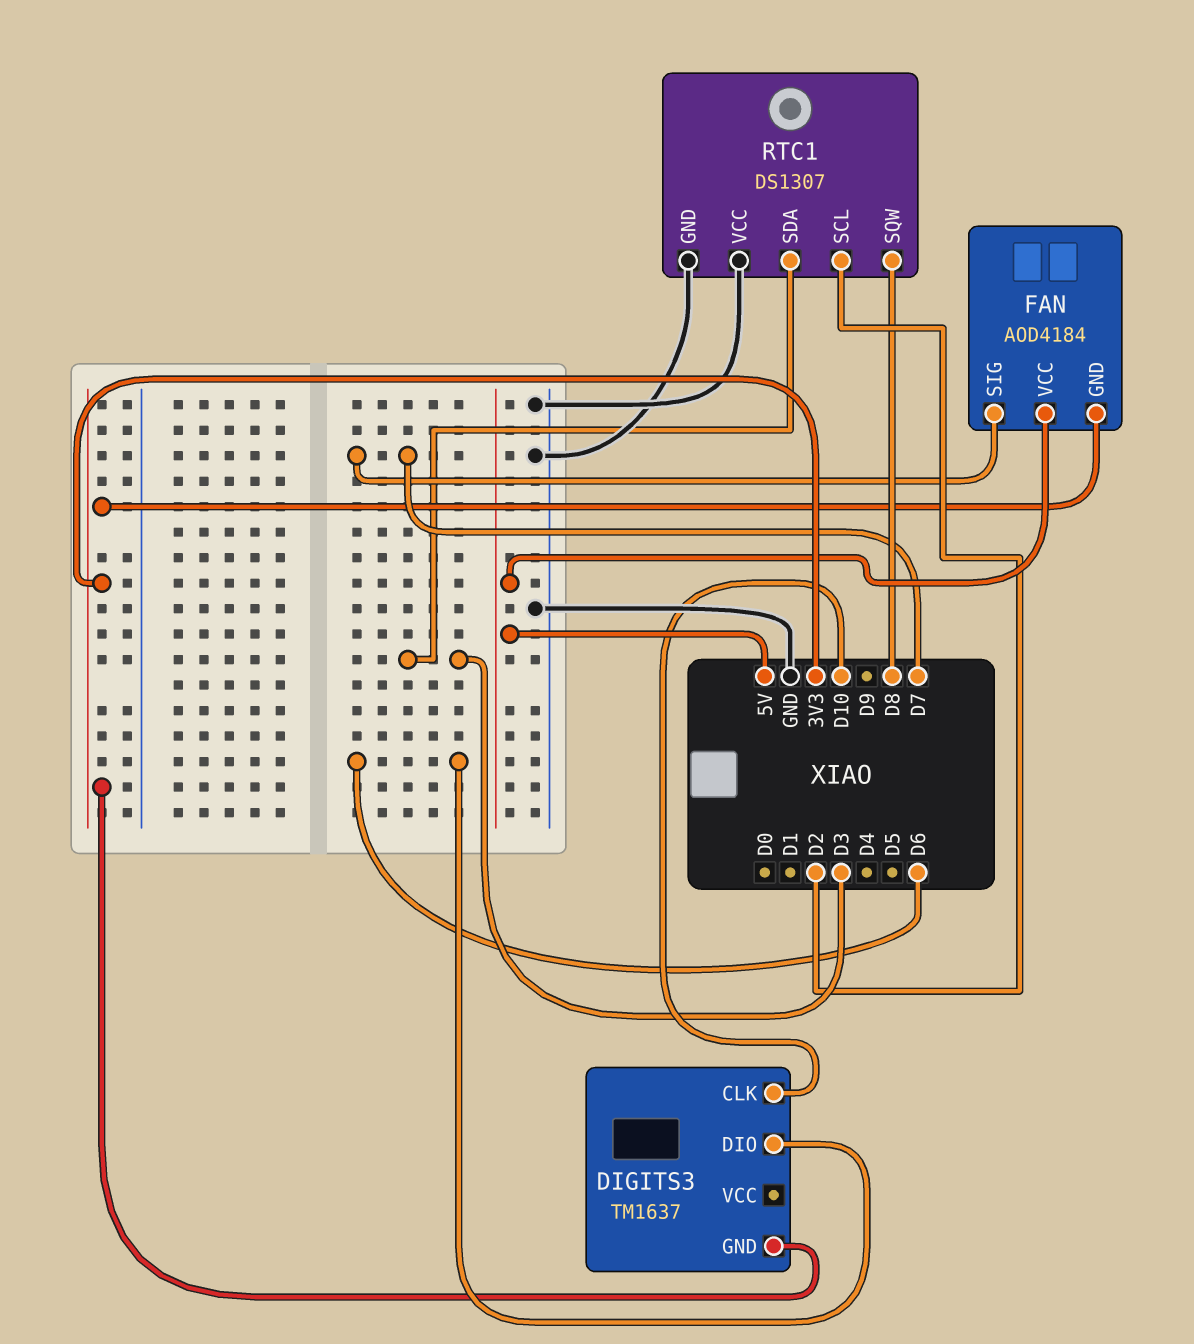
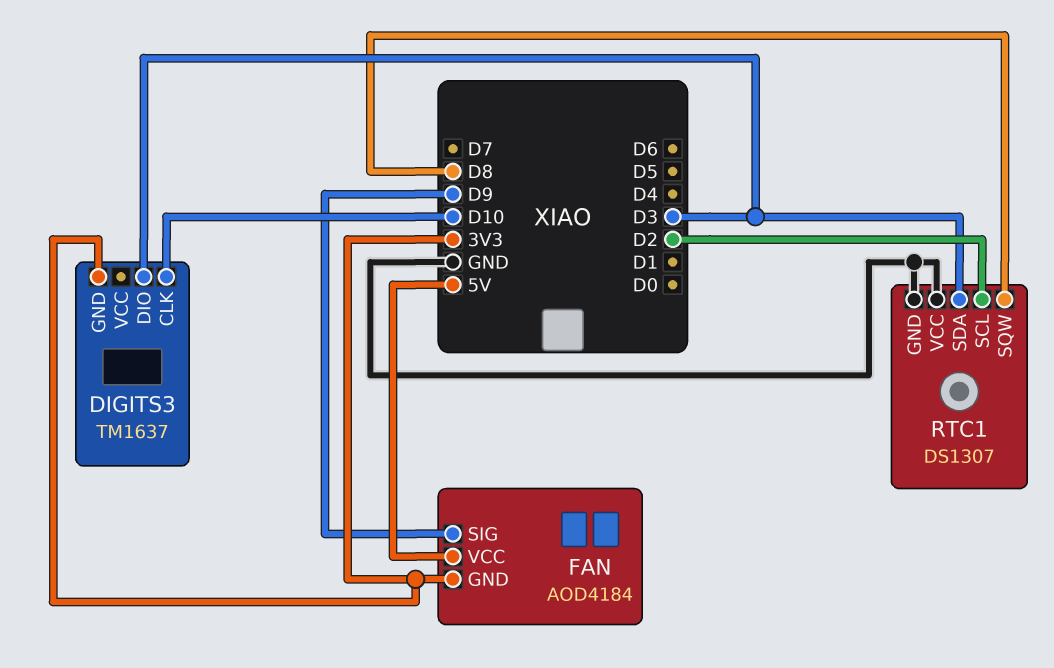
DIGITS3 pin DIO: D6 -> D3
FAN pin SIG: D7 -> D9

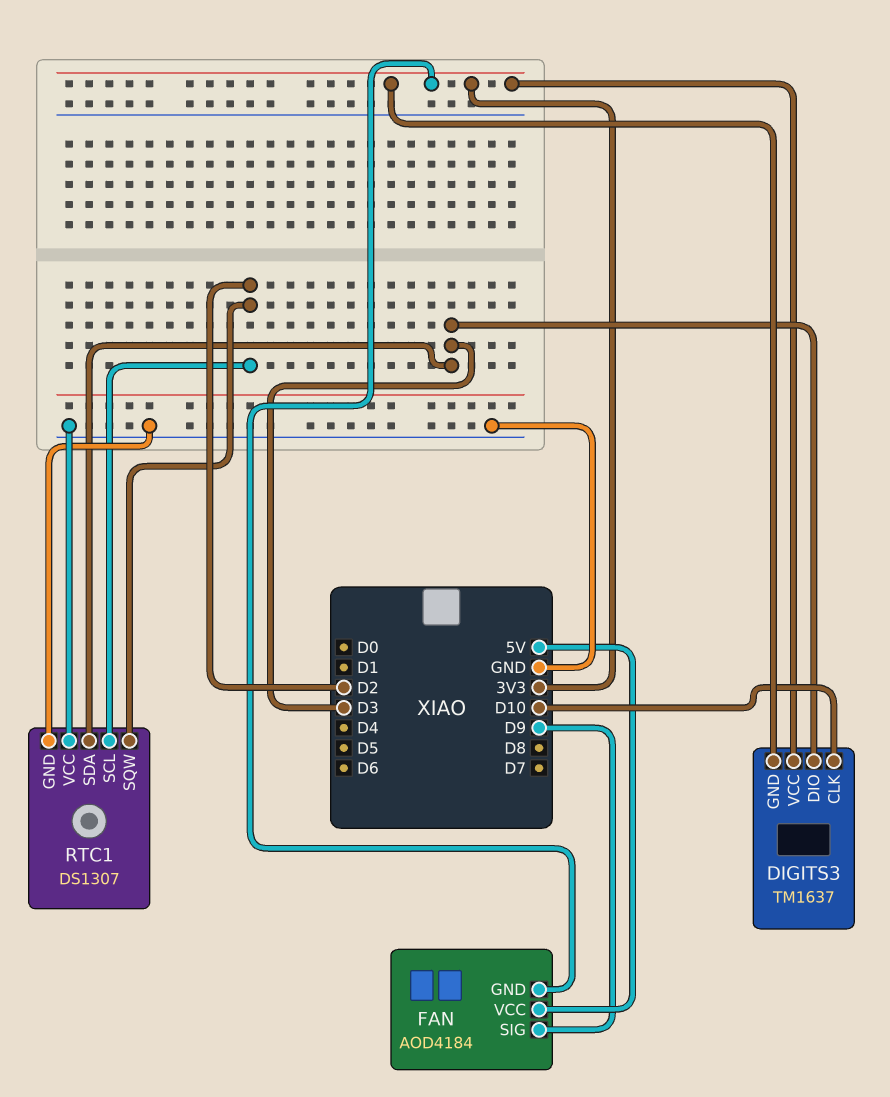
DIGITS3 pin VCC: none -> 3V3
RTC1 pin SQW: D8 -> D2

